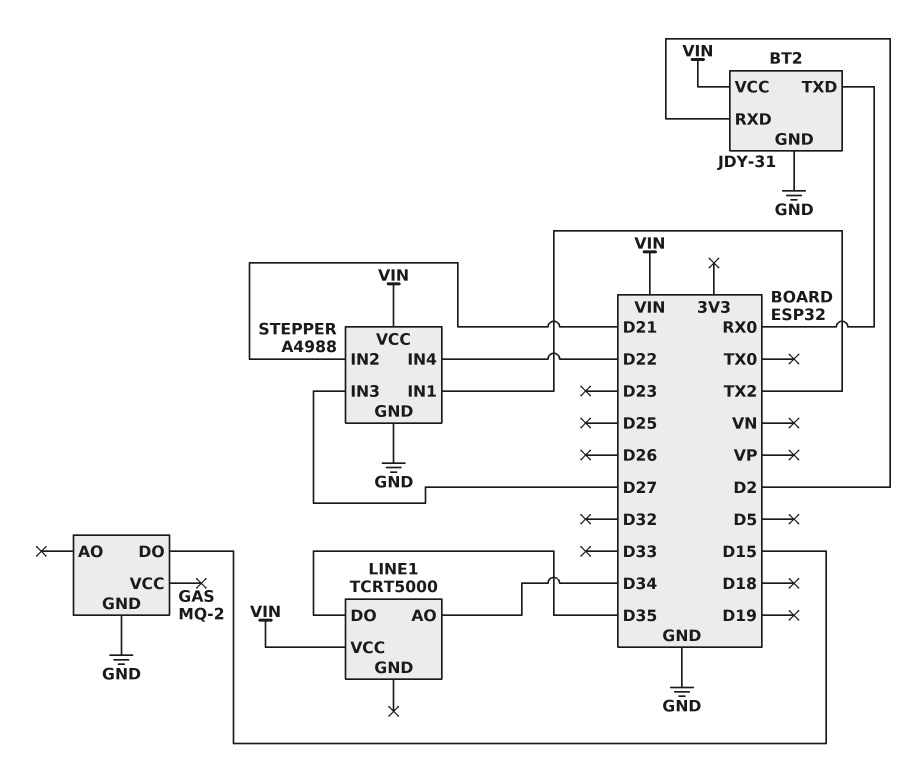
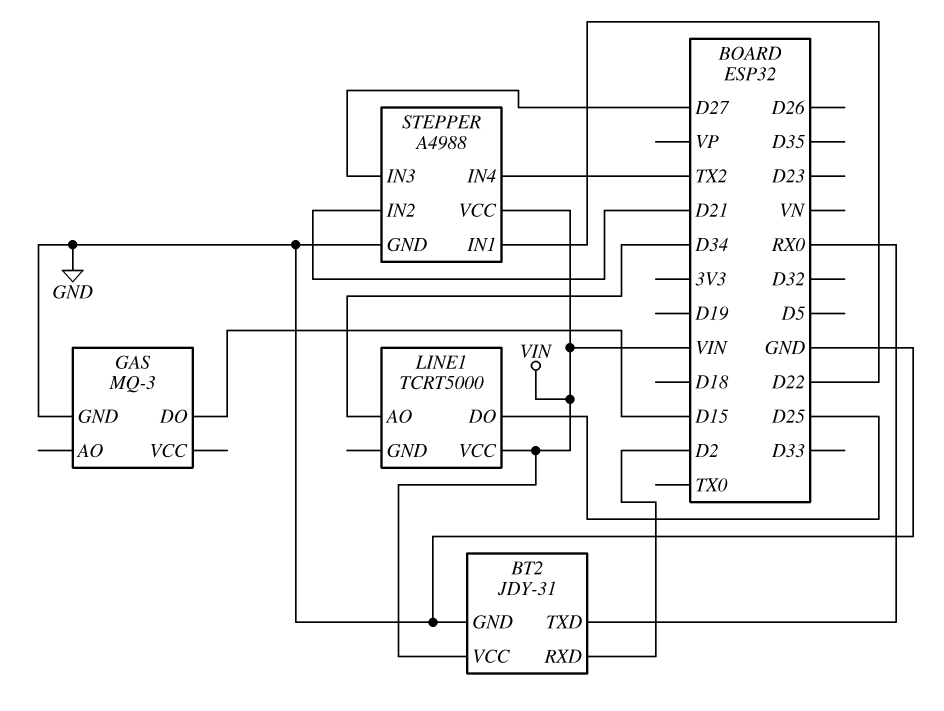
GAS: MQ-2 -> MQ-3
LINE1 pin DO: D35 -> D25
STEPPER pin IN1: TX2 -> D22
STEPPER pin IN4: D22 -> TX2

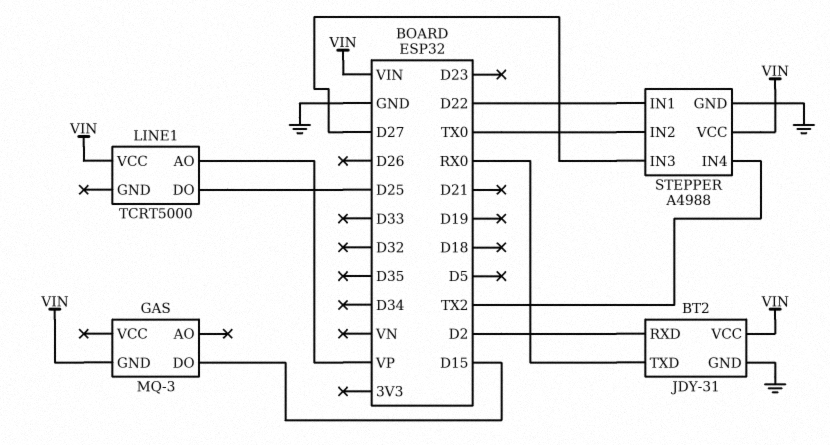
GAS pin GND: GND -> VIN
LINE1 pin AO: D34 -> VP
STEPPER pin IN2: D21 -> TX0

